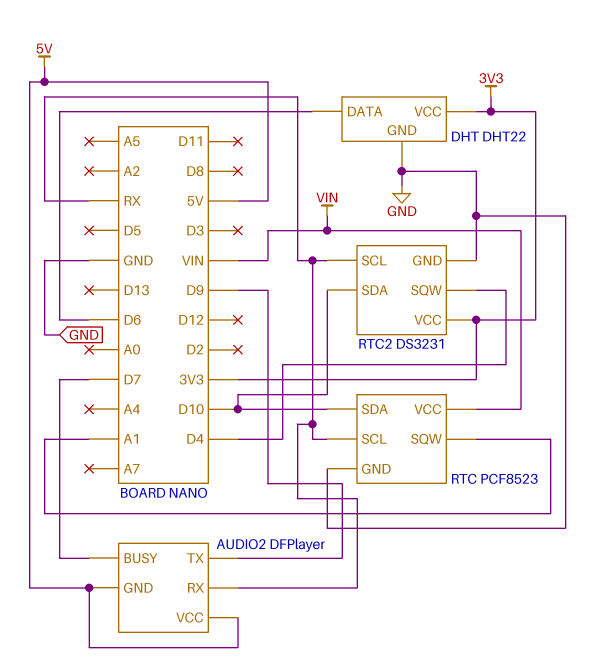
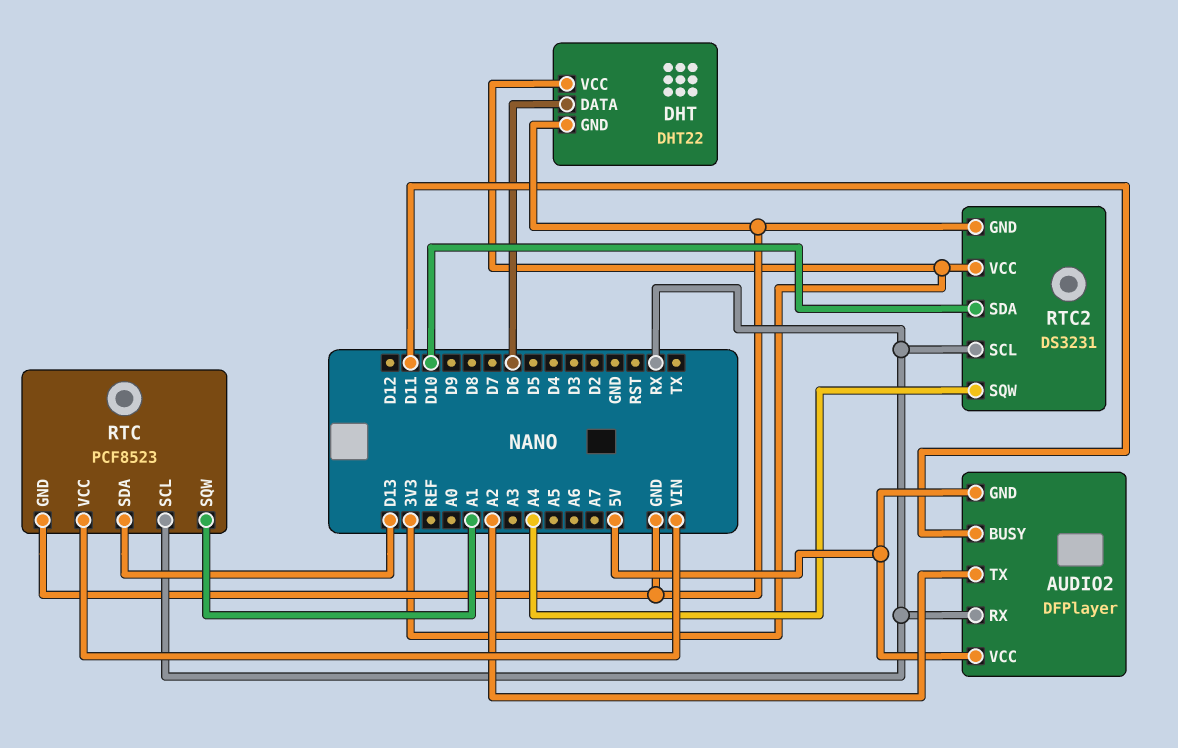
AUDIO2 pin BUSY: D7 -> D11
AUDIO2 pin TX: D9 -> A2
RTC pin SDA: D10 -> D13
RTC2 pin SQW: D4 -> A4

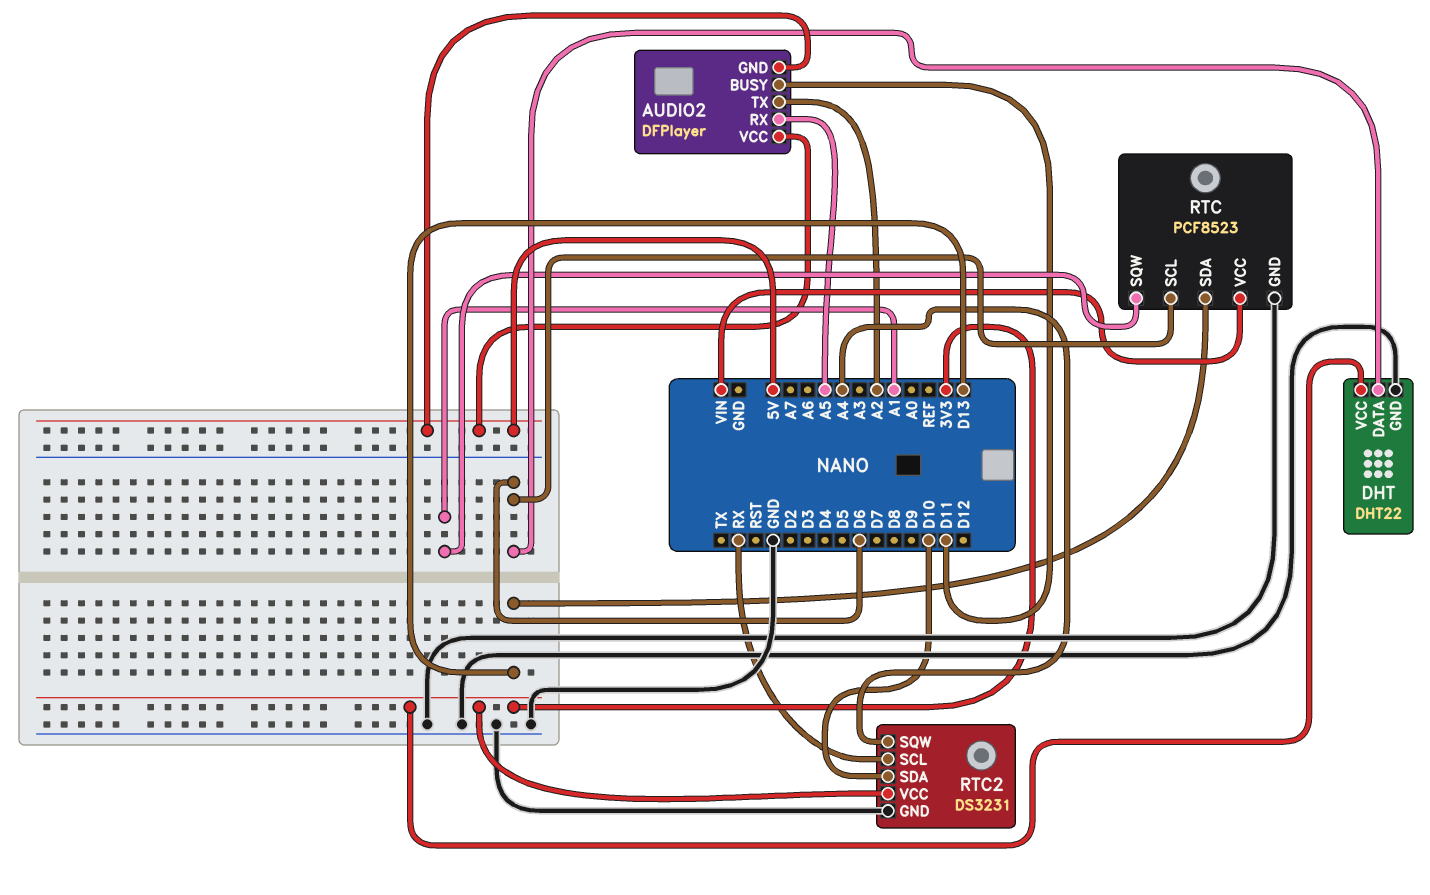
AUDIO2 pin RX: RX -> A5
RTC pin SCL: RX -> D6

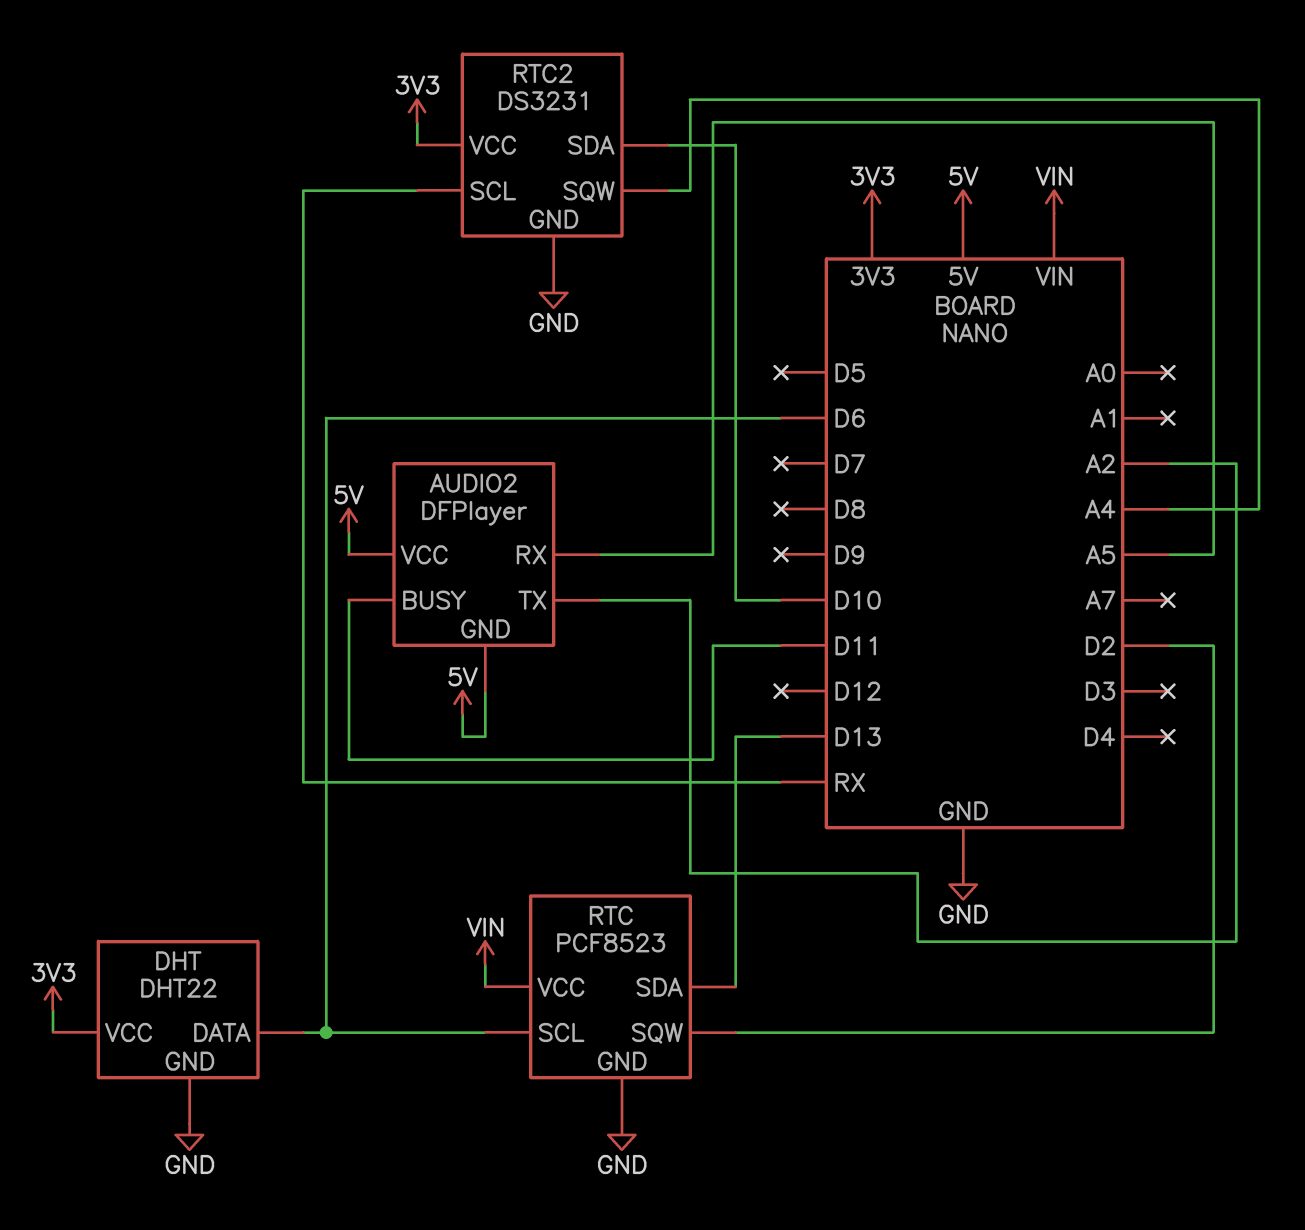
RTC pin SQW: A1 -> D2

